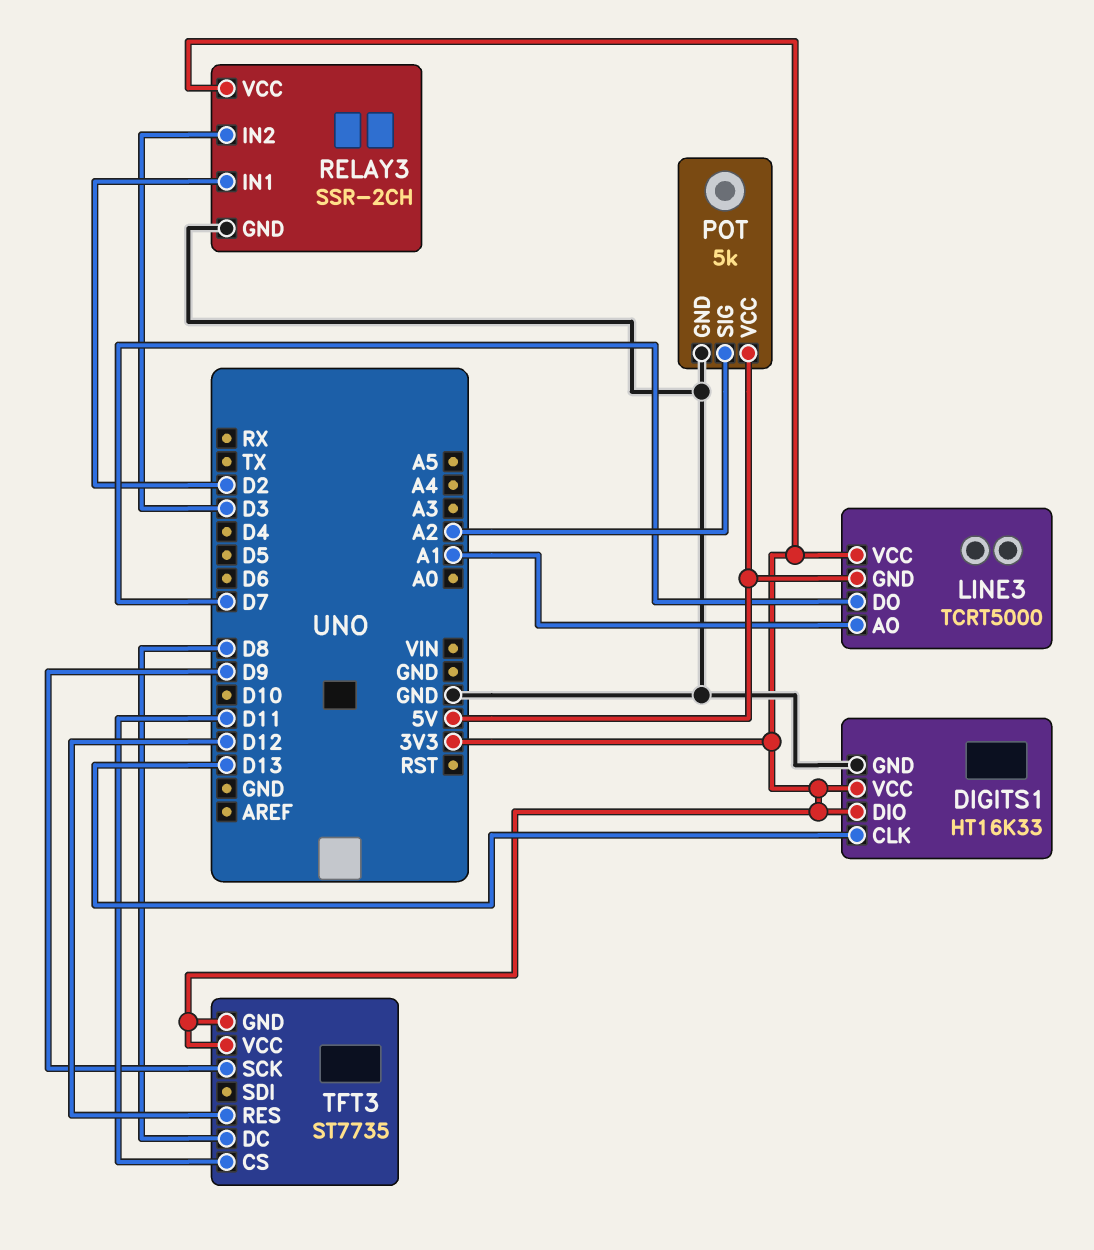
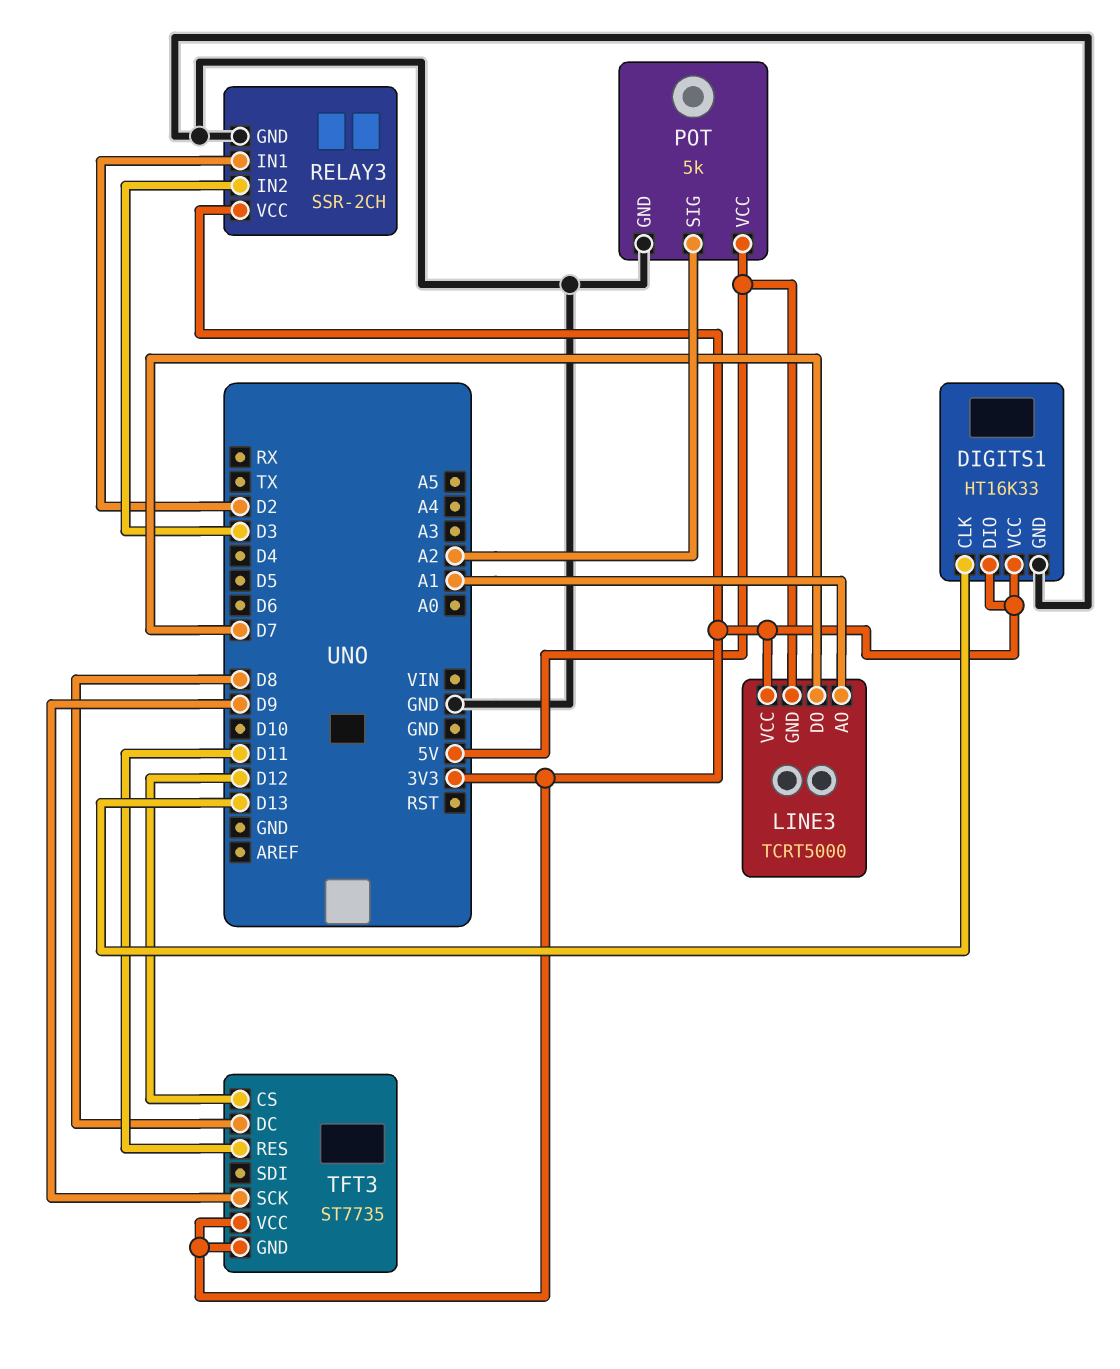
TFT3 pin CS: D11 -> D12
TFT3 pin RES: D12 -> D11

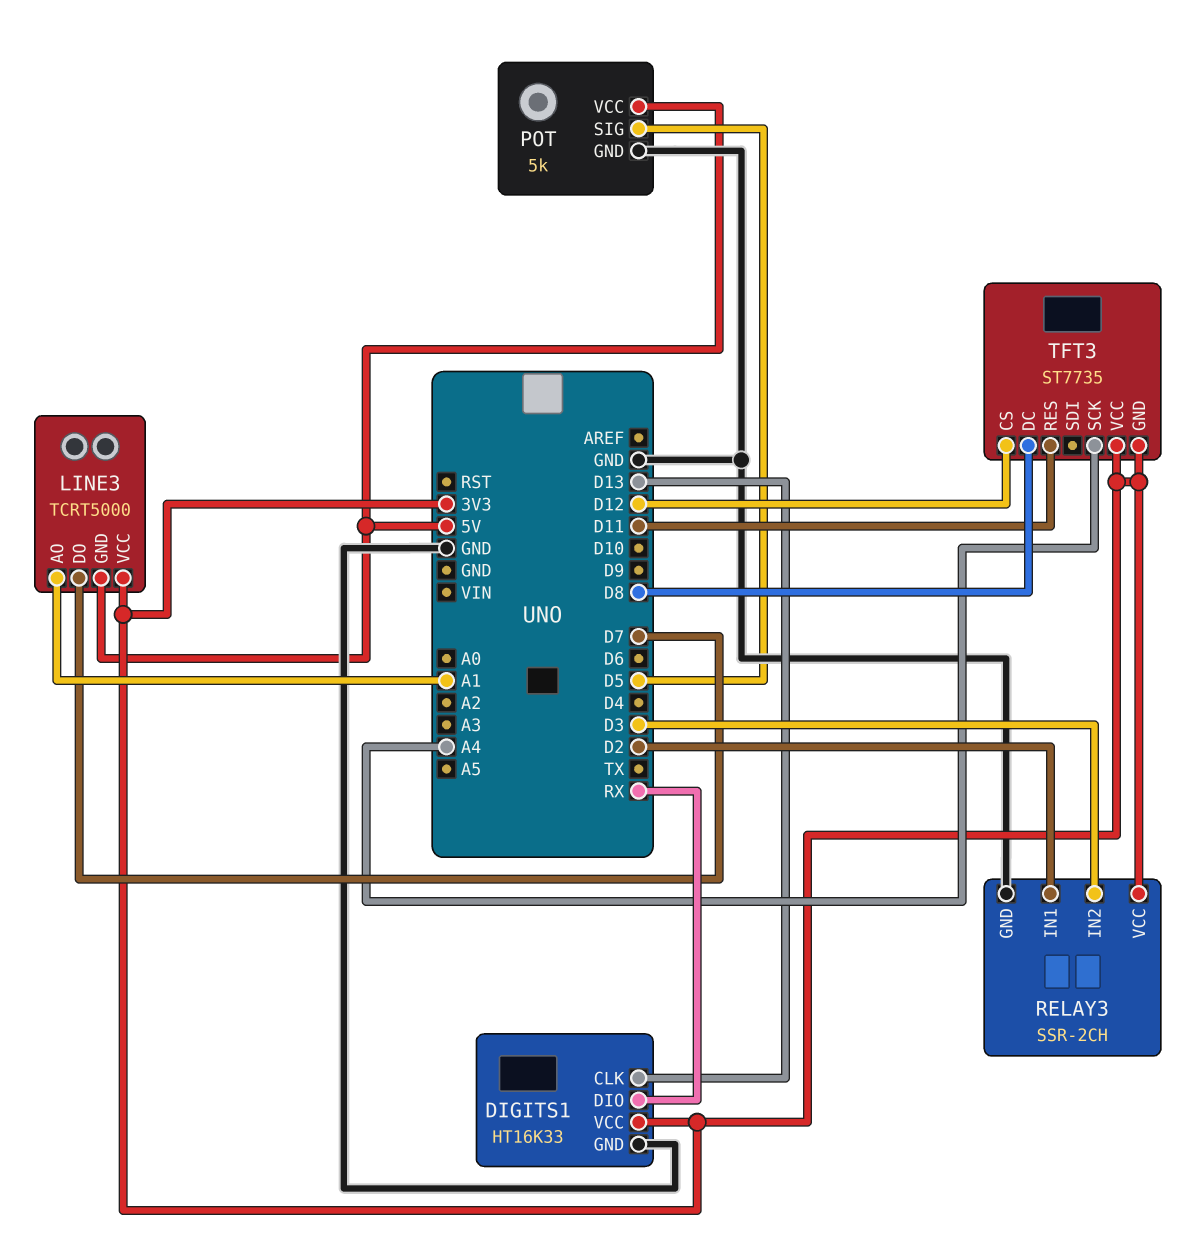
DIGITS1 pin DIO: 3V3 -> RX
POT pin SIG: A2 -> D5
TFT3 pin SCK: D9 -> A4

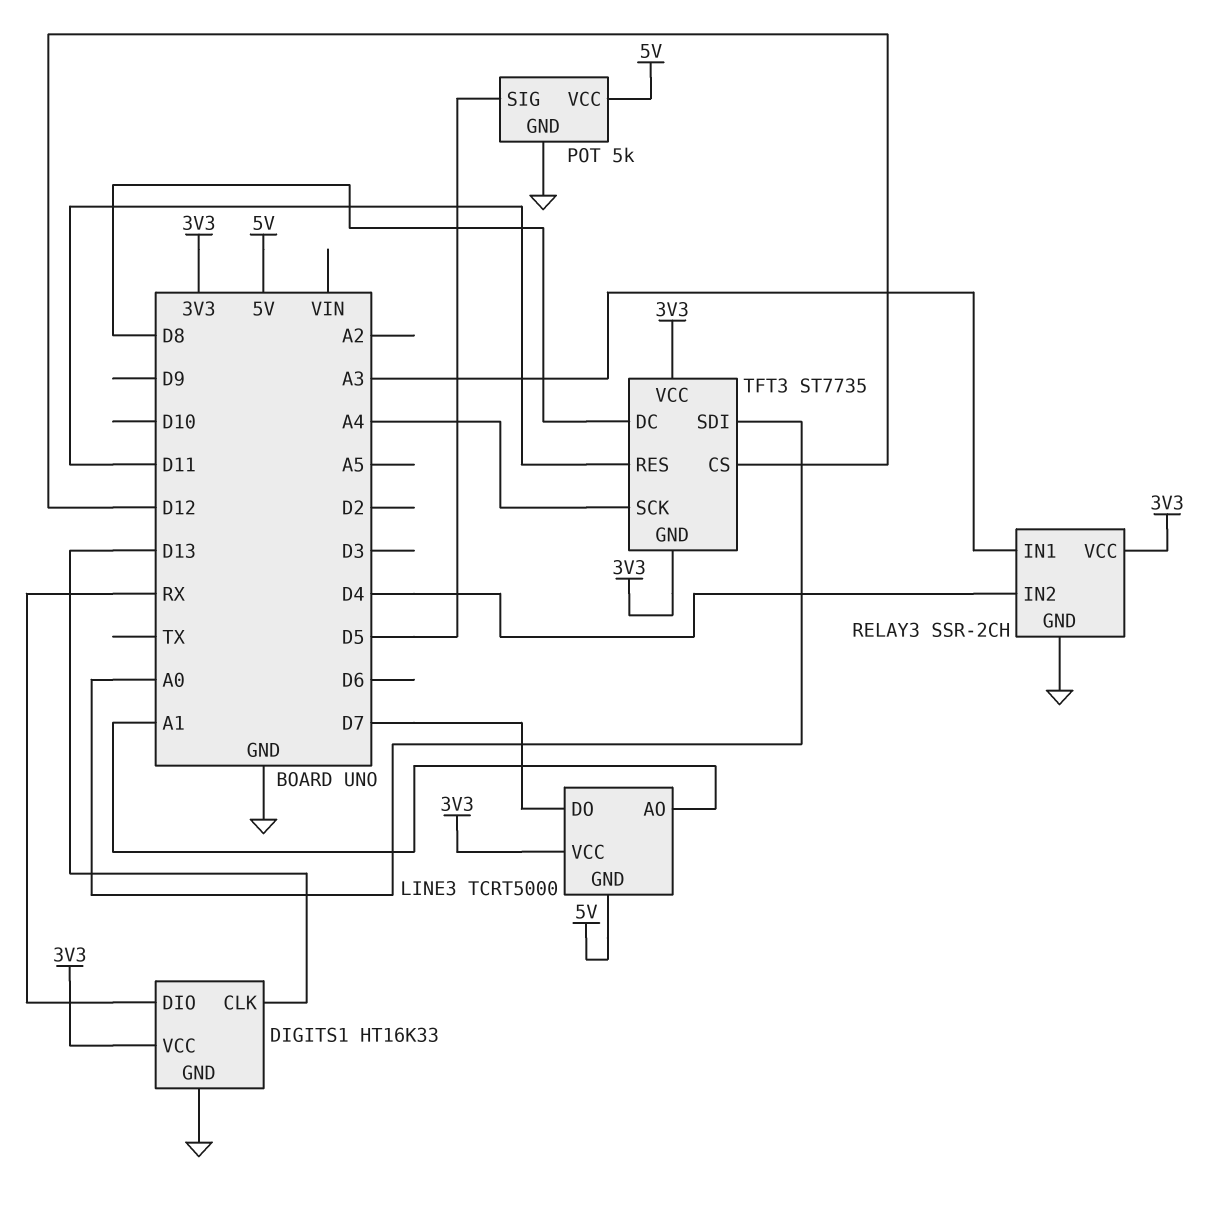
RELAY3 pin IN1: D2 -> A3
RELAY3 pin IN2: D3 -> D4
TFT3 pin SDI: none -> A0

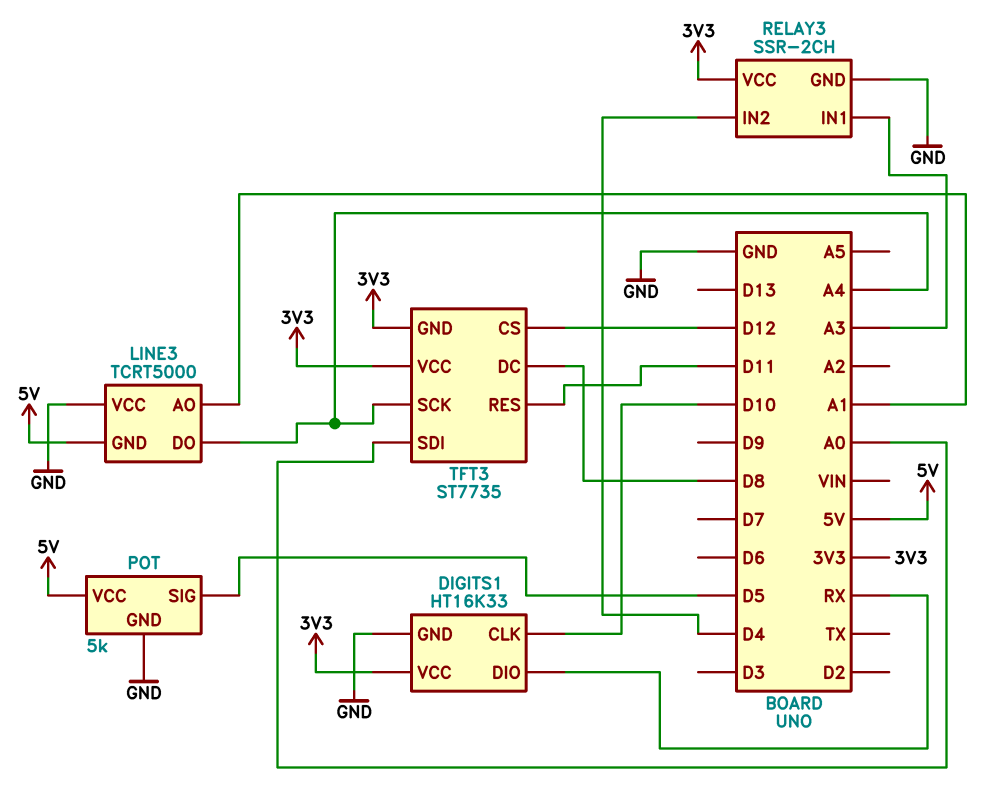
DIGITS1 pin CLK: D13 -> D10
LINE3 pin DO: D7 -> A4
LINE3 pin VCC: 3V3 -> GND

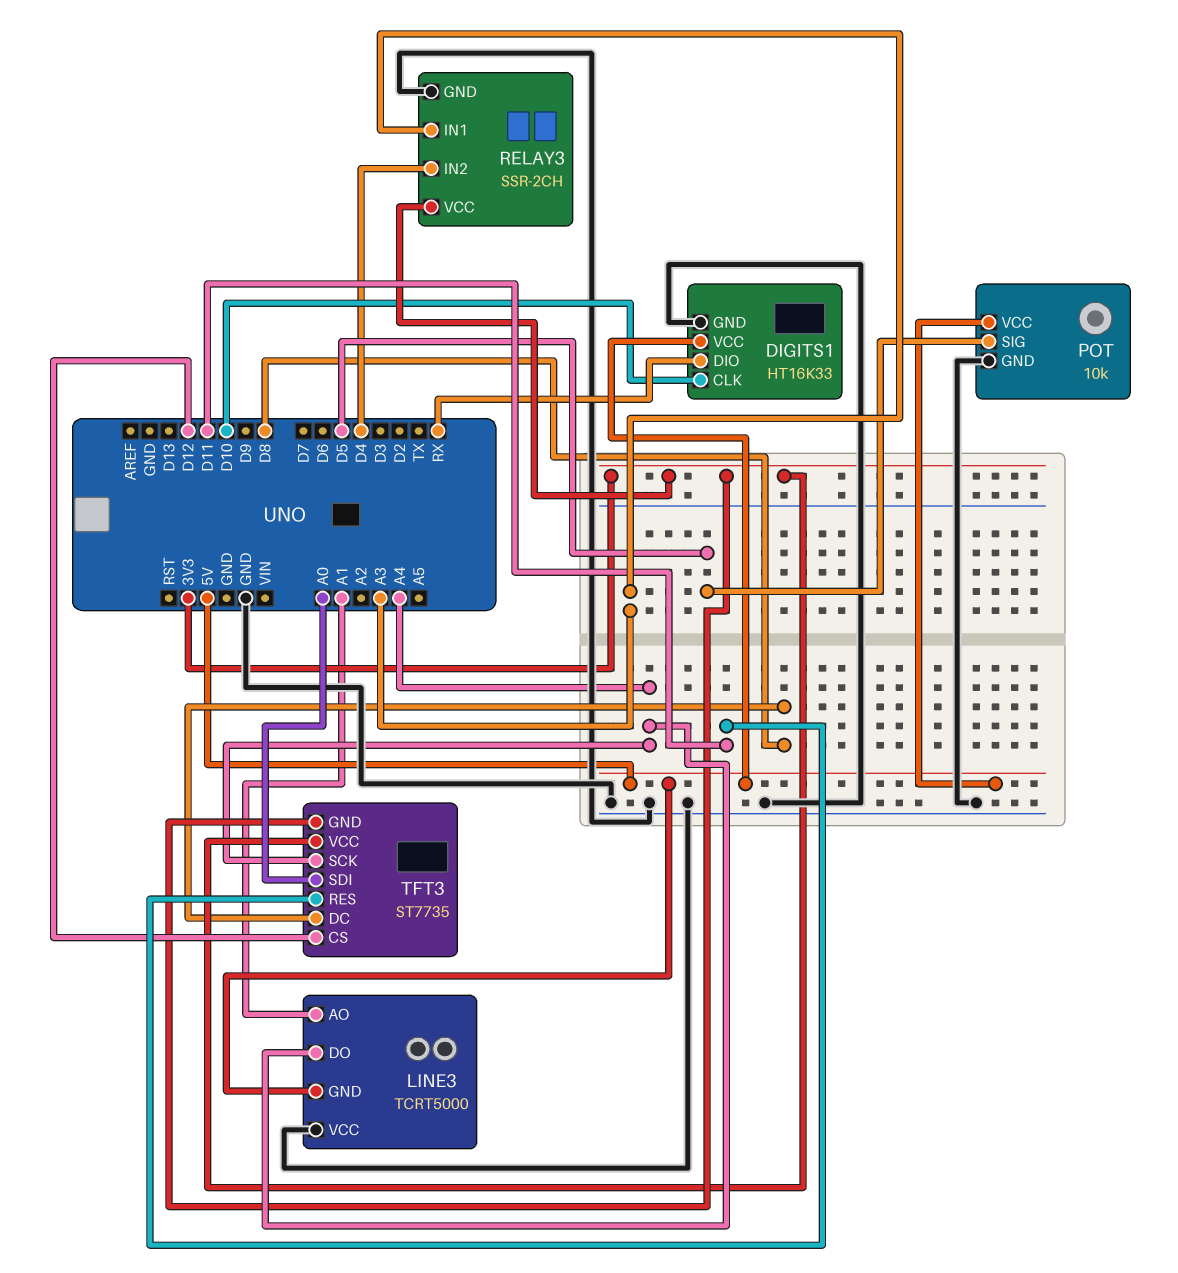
DIGITS1 pin VCC: 3V3 -> 5V
POT: 5k -> 10k

